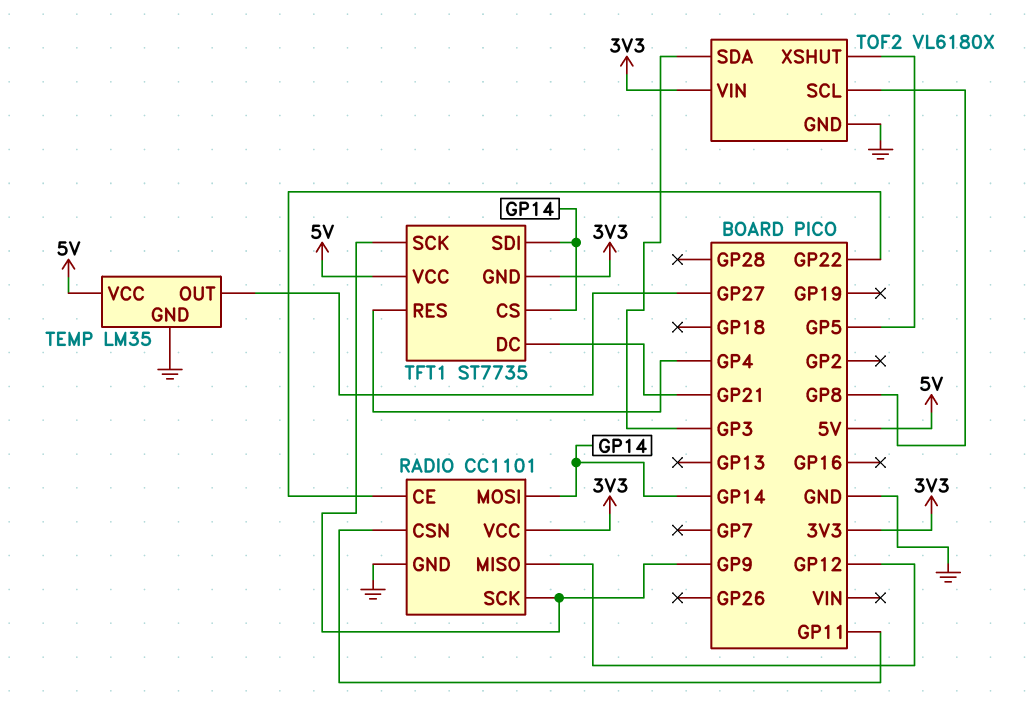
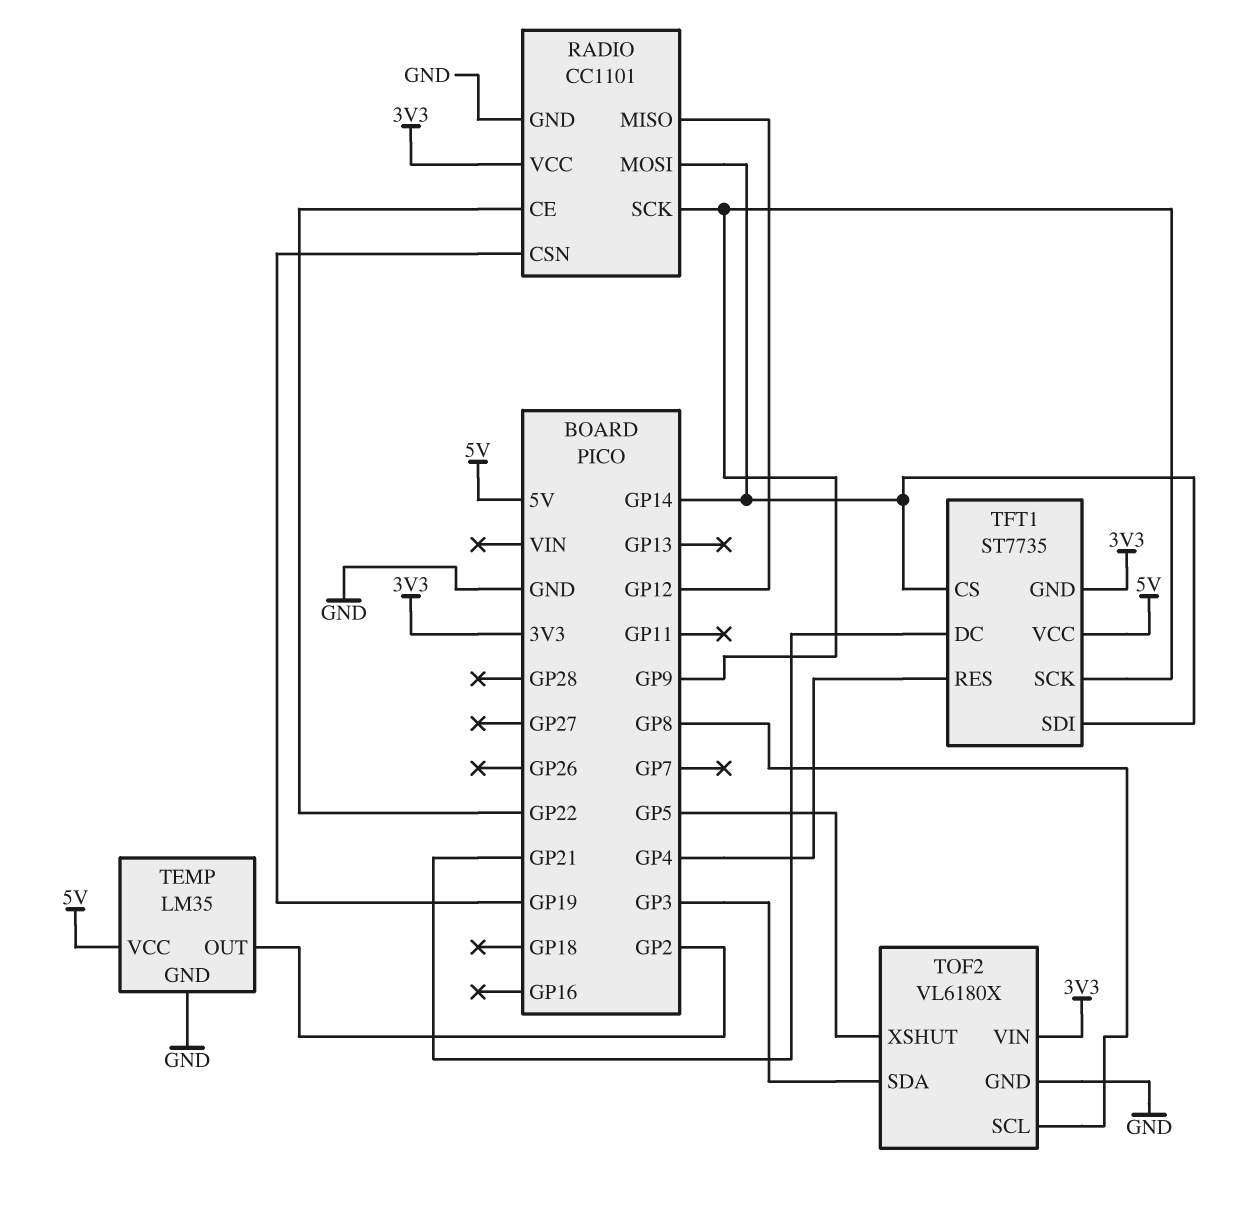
RADIO pin CSN: GP11 -> GP19
TEMP pin OUT: GP27 -> GP2

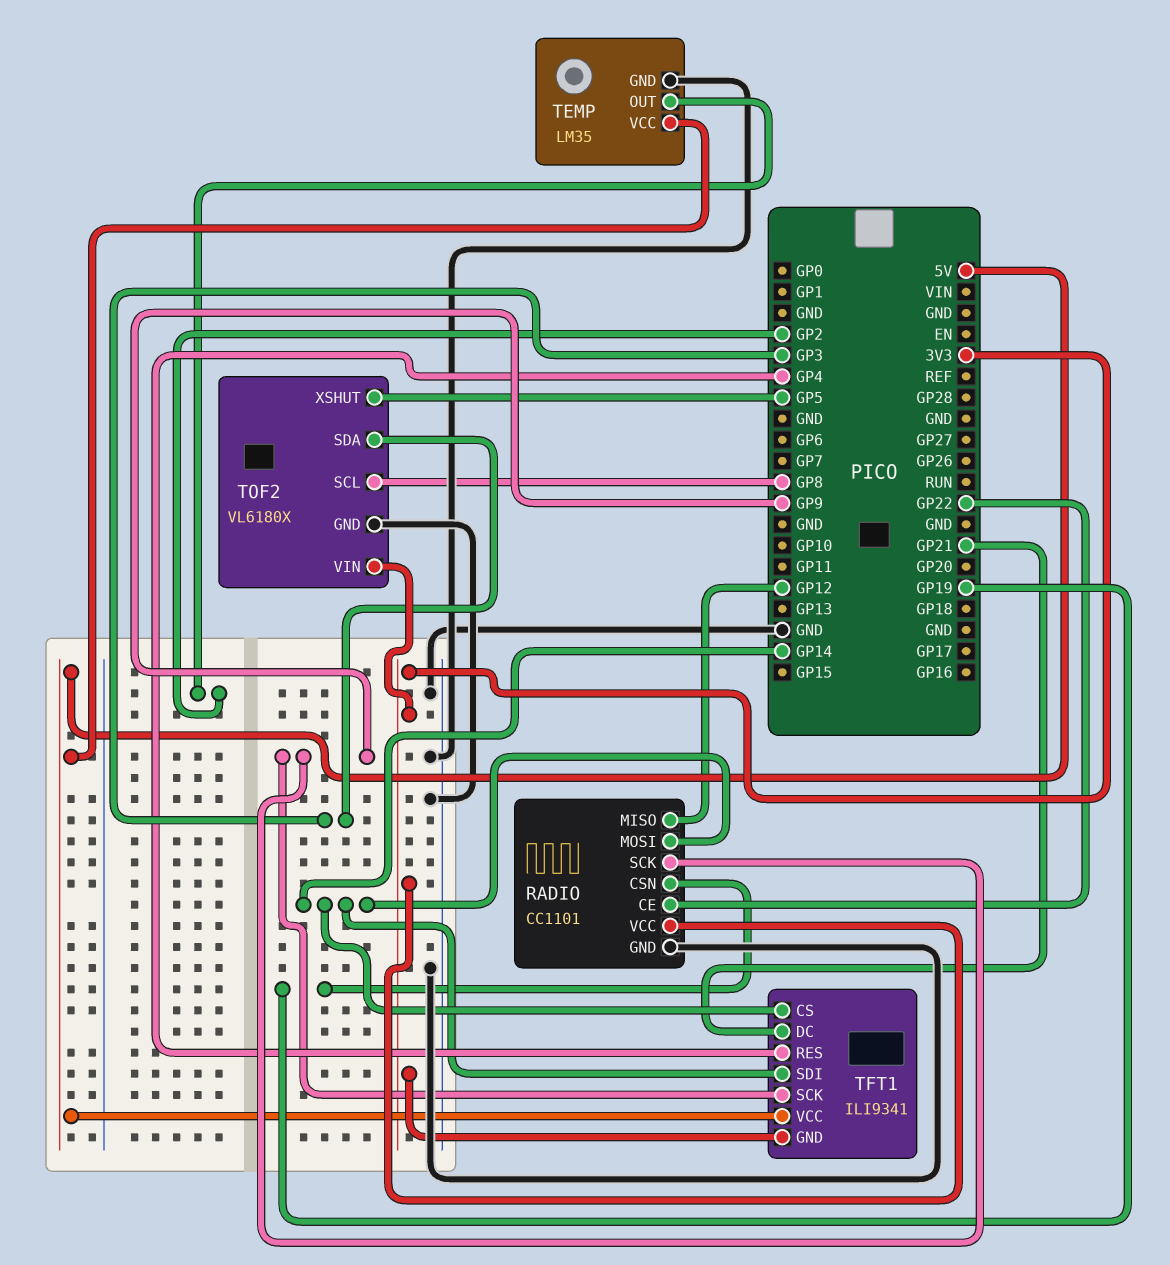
TFT1: ST7735 -> ILI9341

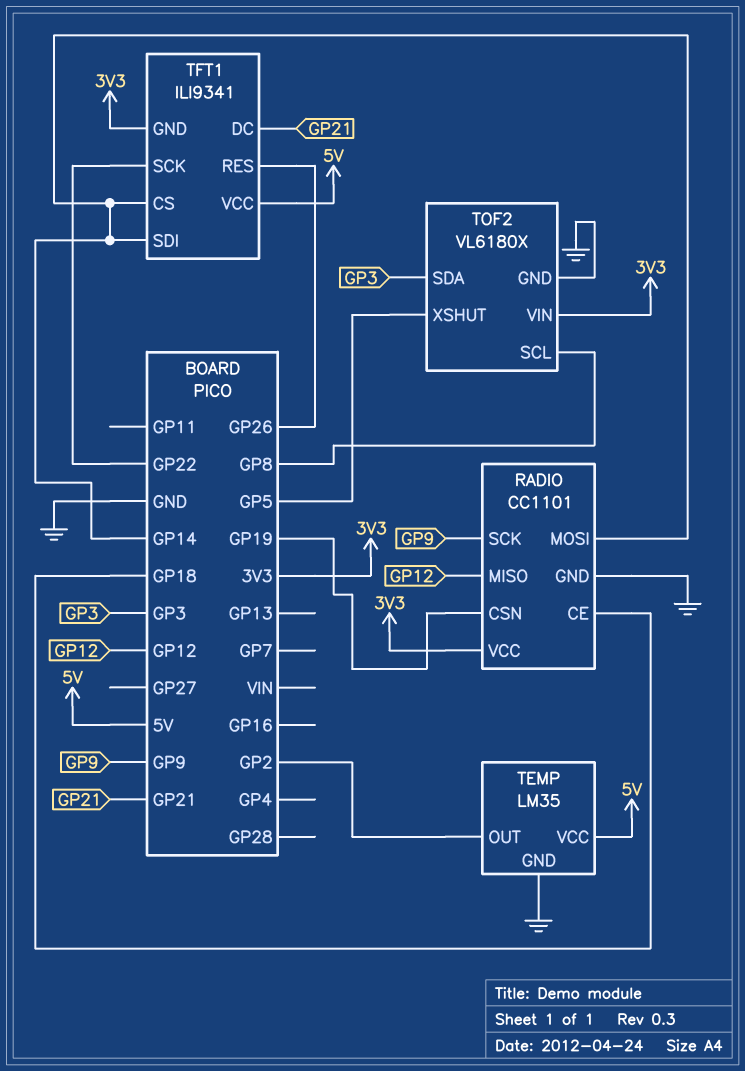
RADIO pin CE: GP22 -> GP18
TFT1 pin RES: GP4 -> GP26
TFT1 pin SCK: GP9 -> GP22

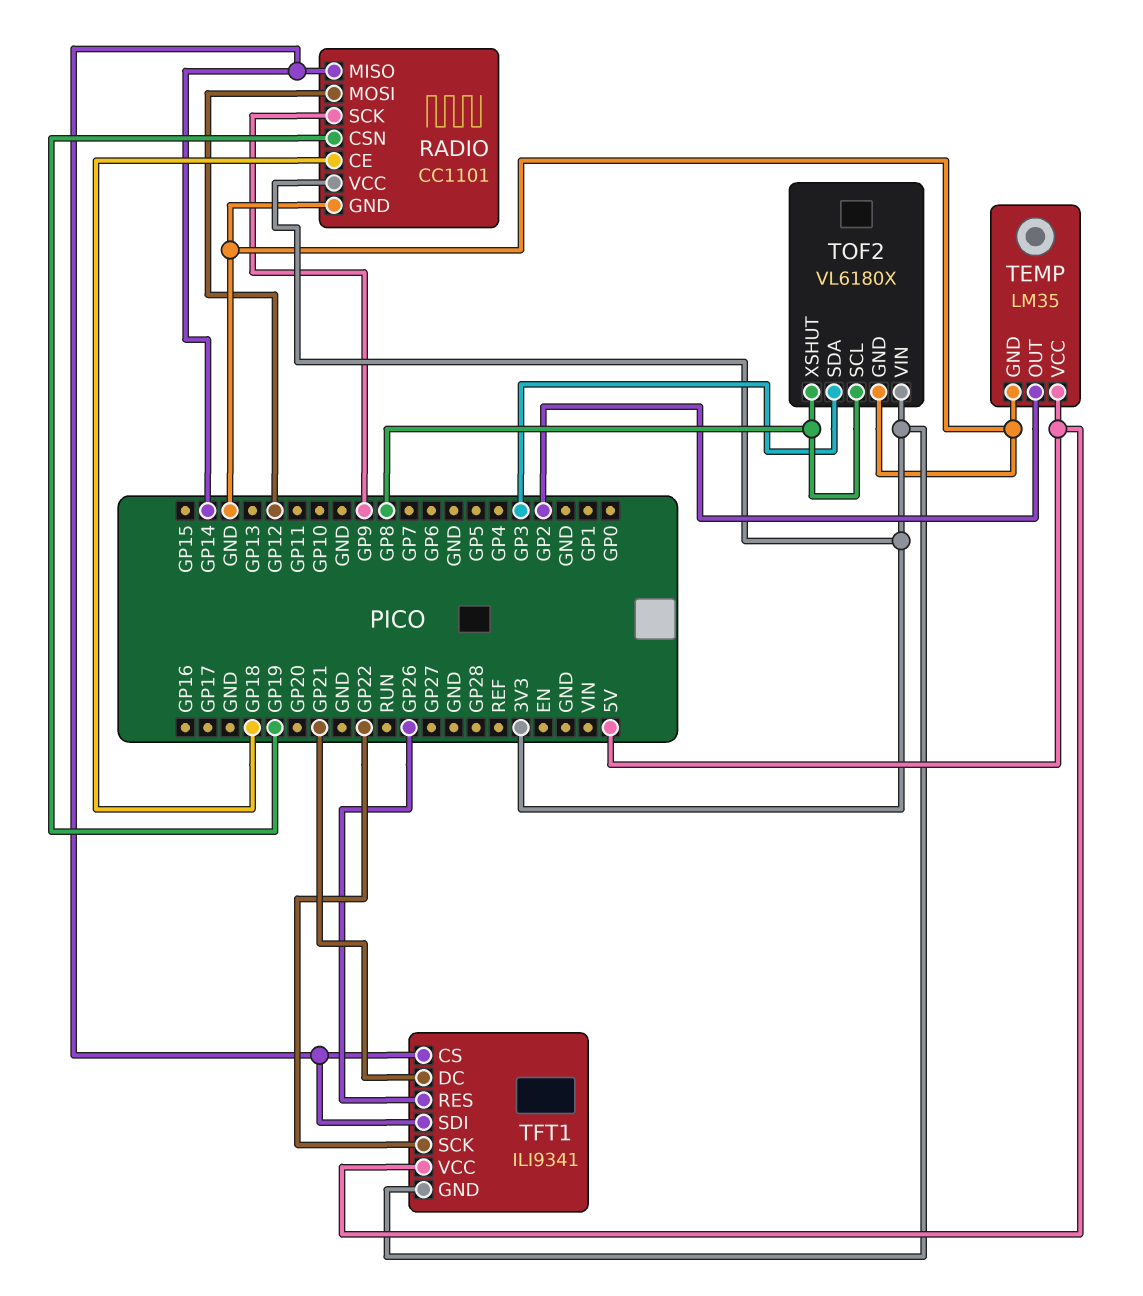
RADIO pin MISO: GP12 -> GP14
RADIO pin MOSI: GP14 -> GP12
TOF2 pin XSHUT: GP5 -> GP8

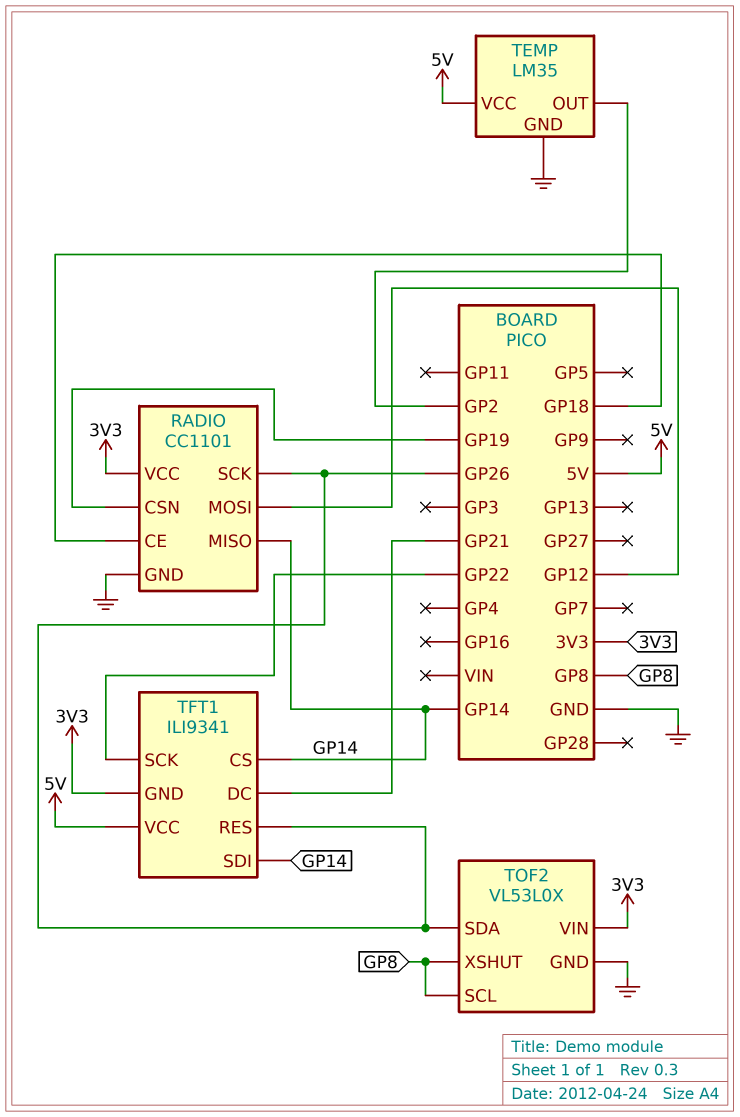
RADIO pin SCK: GP9 -> GP26
TOF2: VL6180X -> VL53L0X
TOF2 pin SDA: GP3 -> GP26

